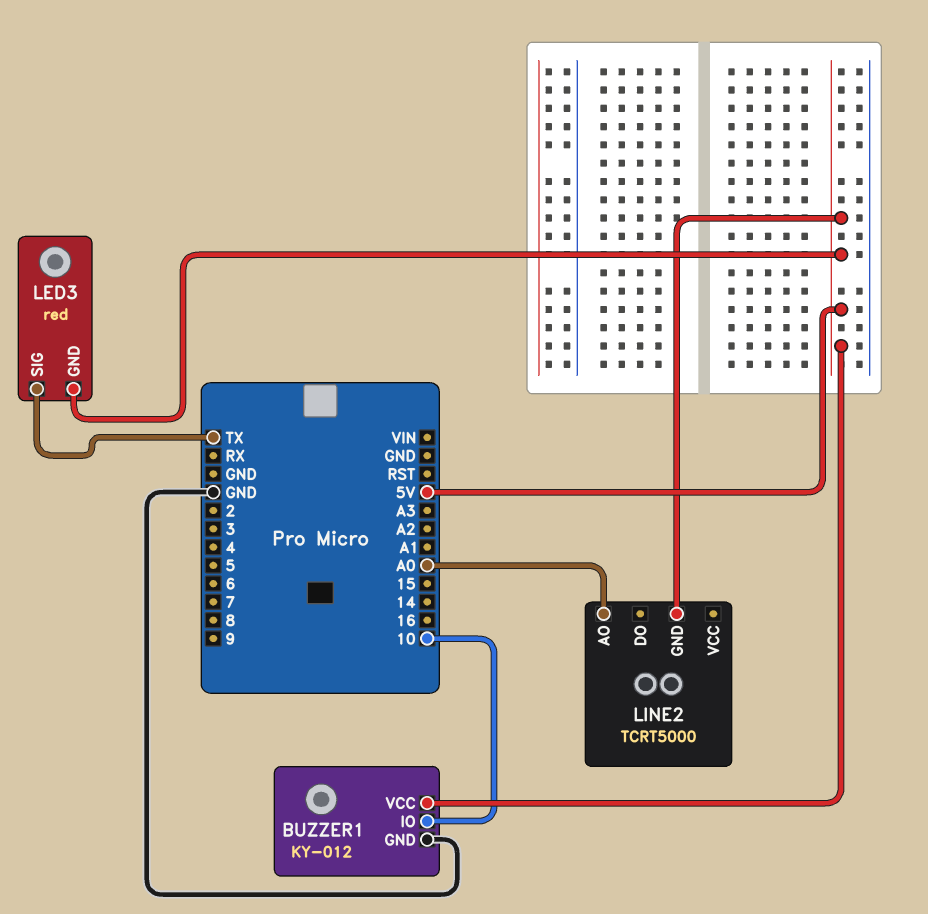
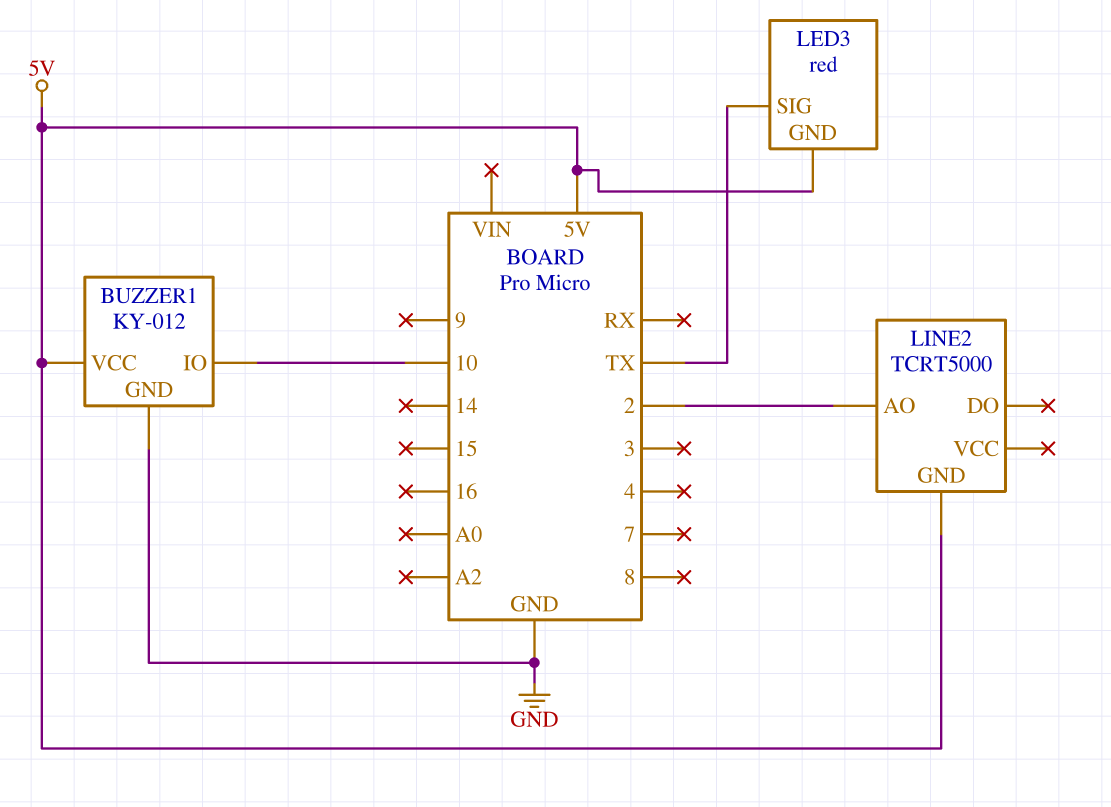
LINE2 pin AO: A0 -> 2

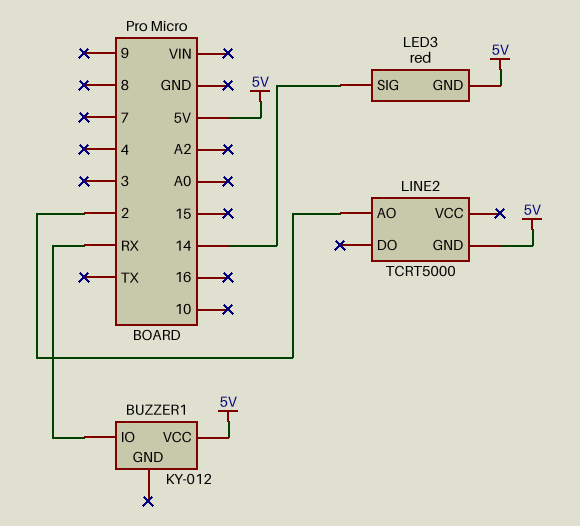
BUZZER1 pin GND: GND -> none
BUZZER1 pin IO: 10 -> RX
LED3 pin SIG: TX -> 14

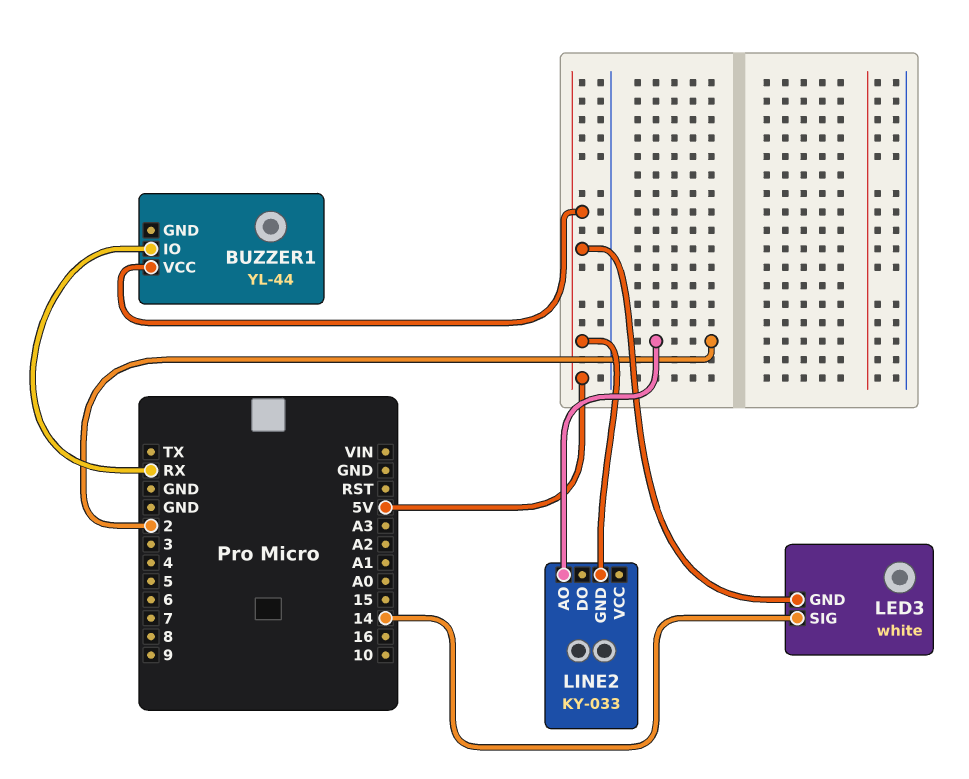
BUZZER1: KY-012 -> YL-44
LED3: red -> white
LINE2: TCRT5000 -> KY-033

